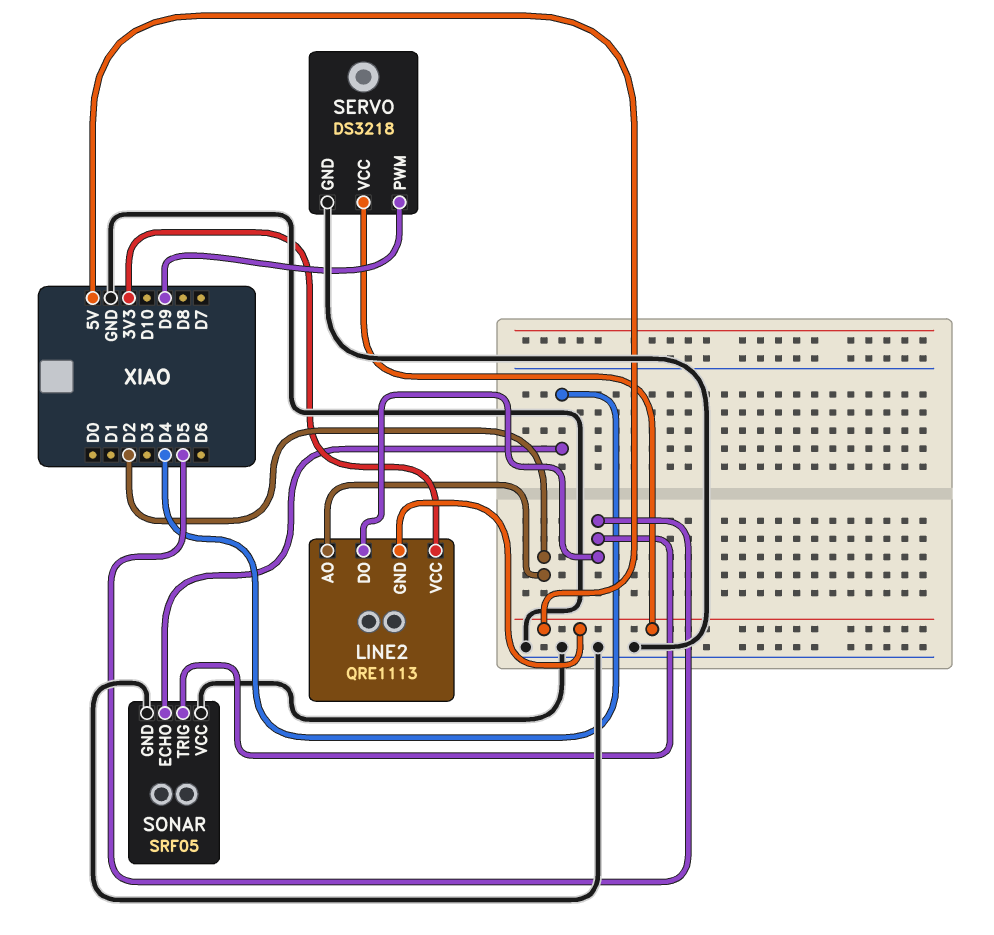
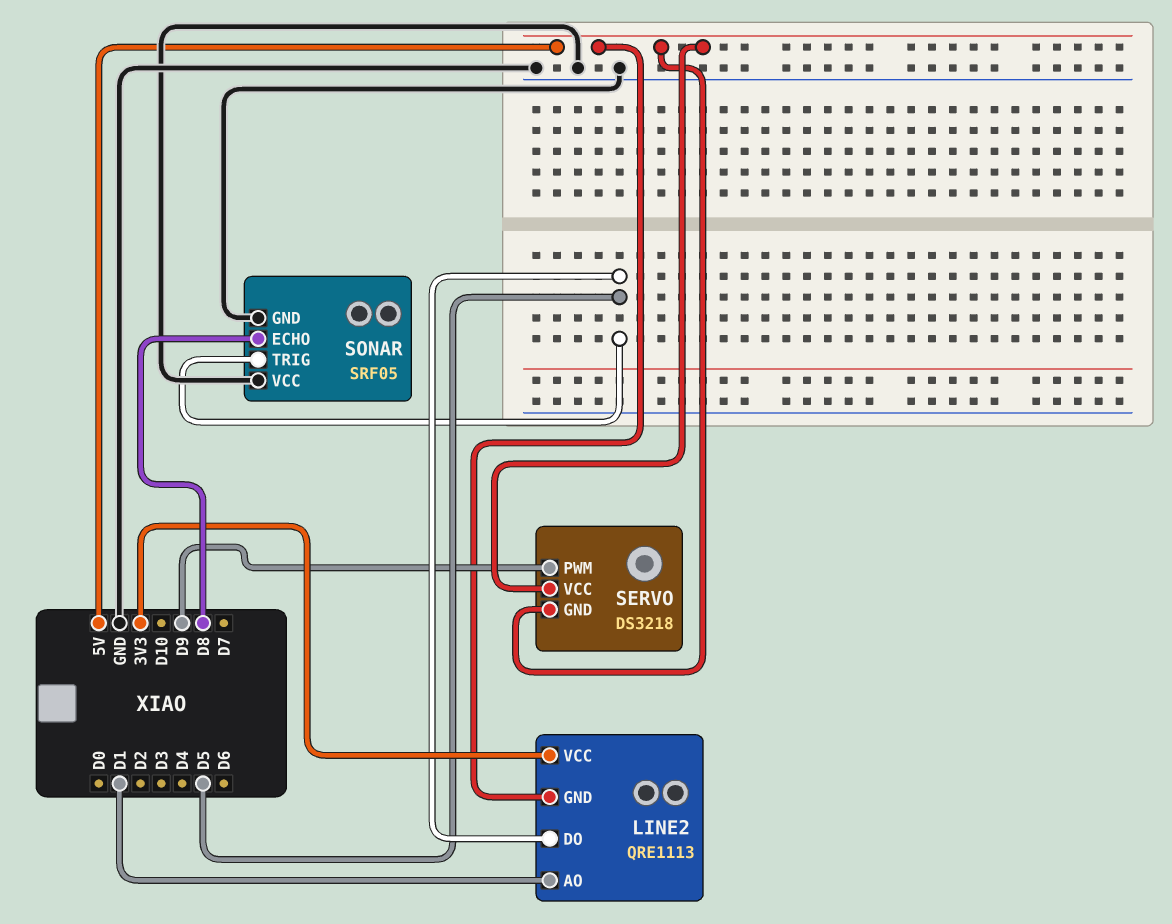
LINE2 pin AO: D2 -> D1
SERVO pin GND: GND -> 5V
SONAR pin ECHO: D4 -> D8

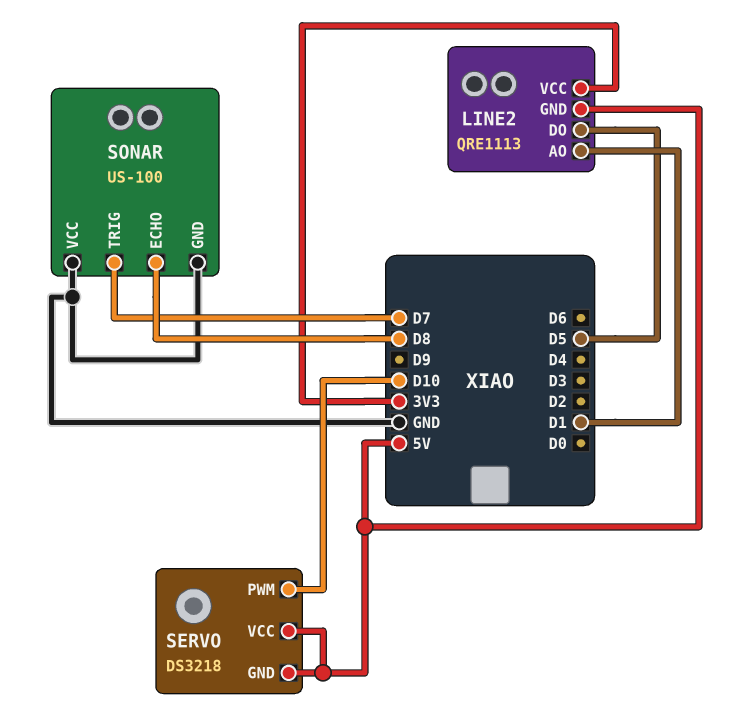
SERVO pin PWM: D9 -> D10
SONAR: SRF05 -> US-100
SONAR pin TRIG: D5 -> D7

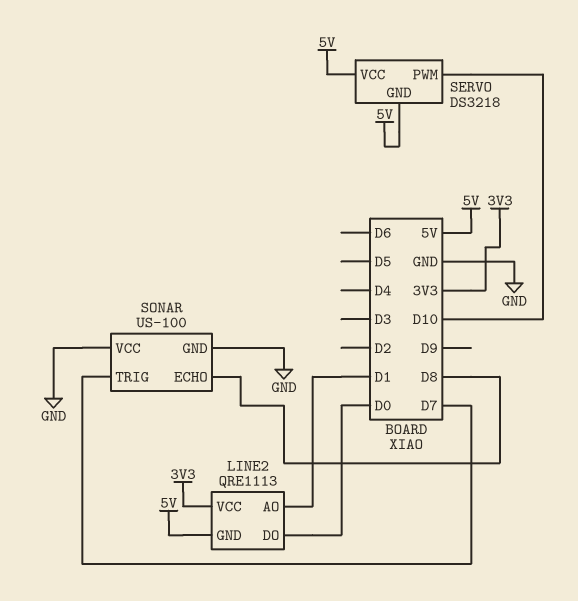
LINE2 pin DO: D5 -> D0

